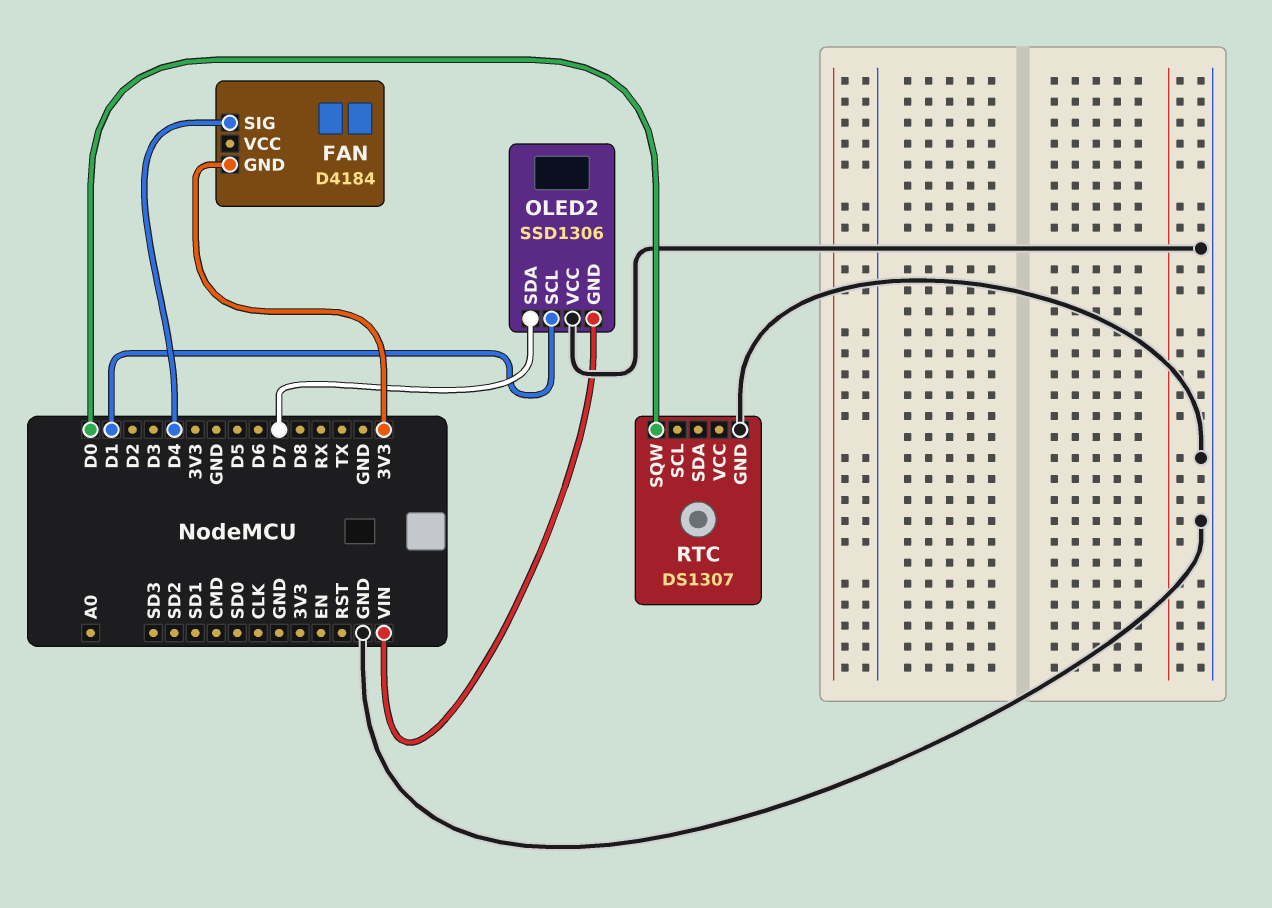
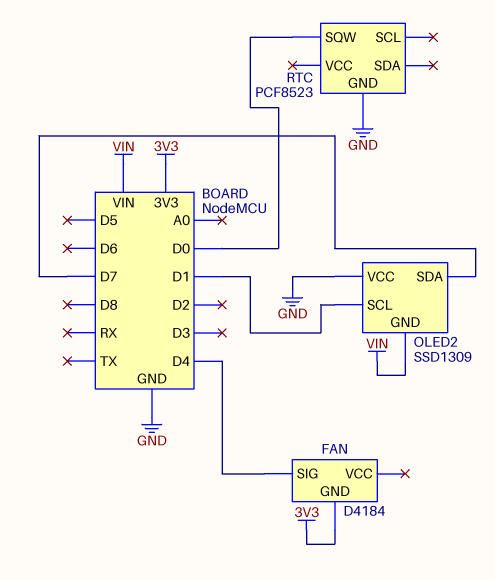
OLED2: SSD1306 -> SSD1309
RTC: DS1307 -> PCF8523

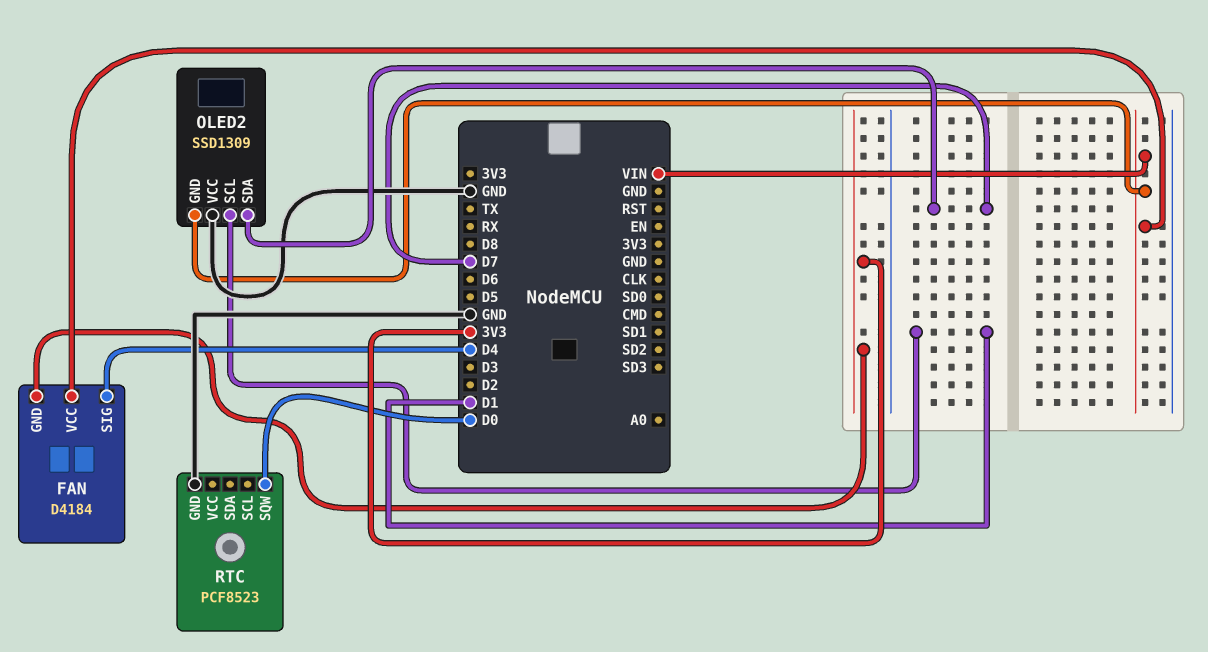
FAN pin VCC: none -> VIN

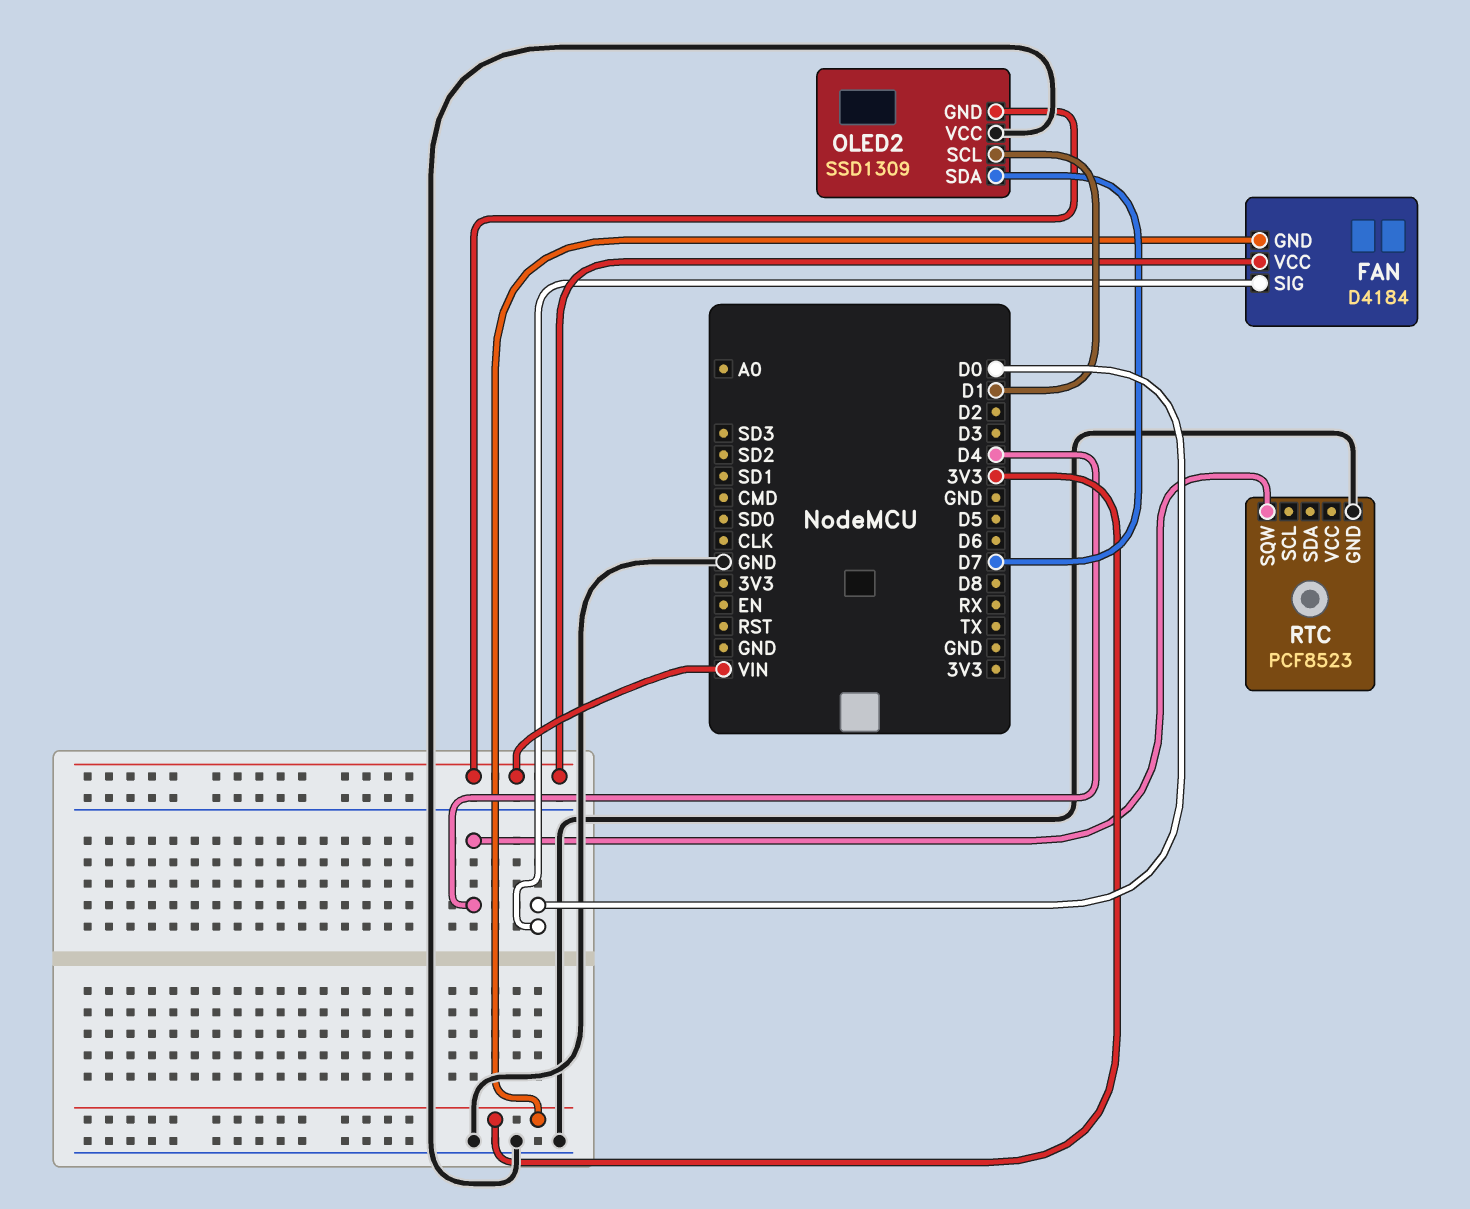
FAN pin SIG: D4 -> D0
RTC pin SQW: D0 -> D4

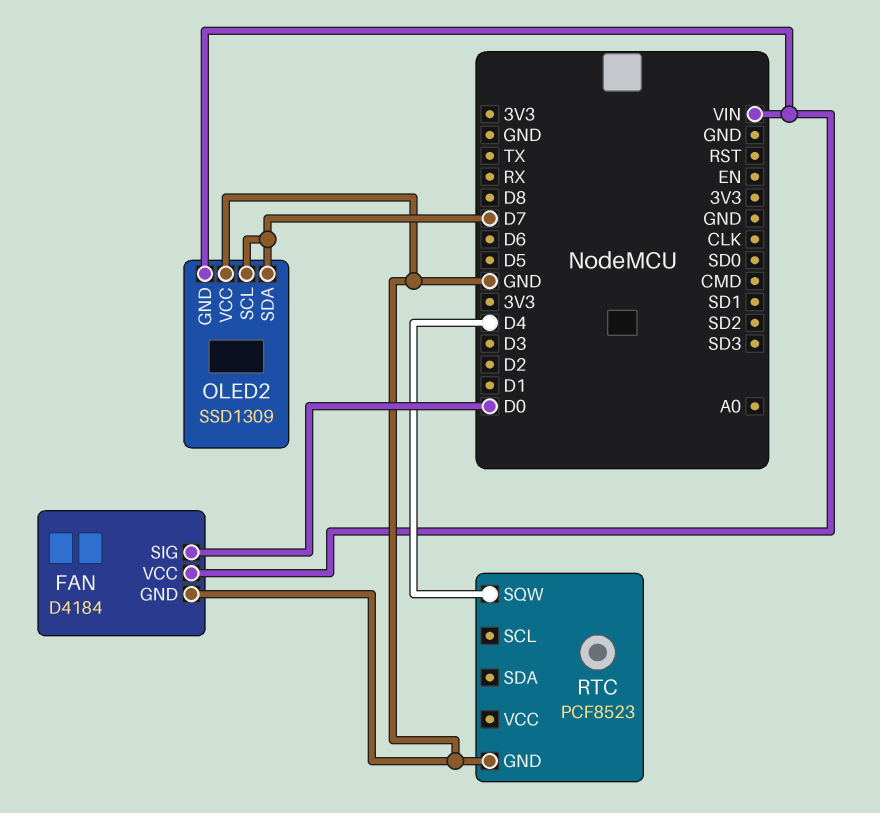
FAN pin GND: 3V3 -> GND
OLED2 pin SCL: D1 -> D7

